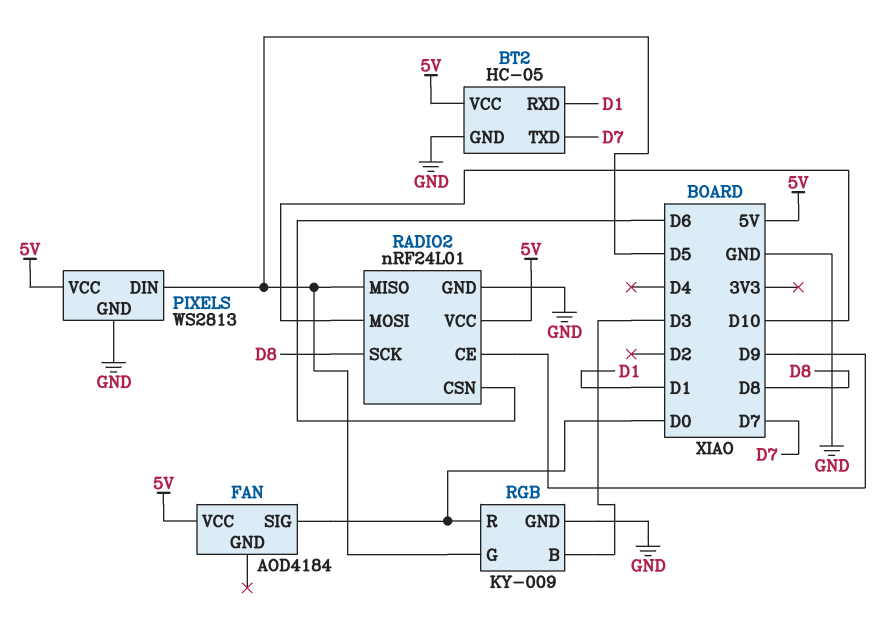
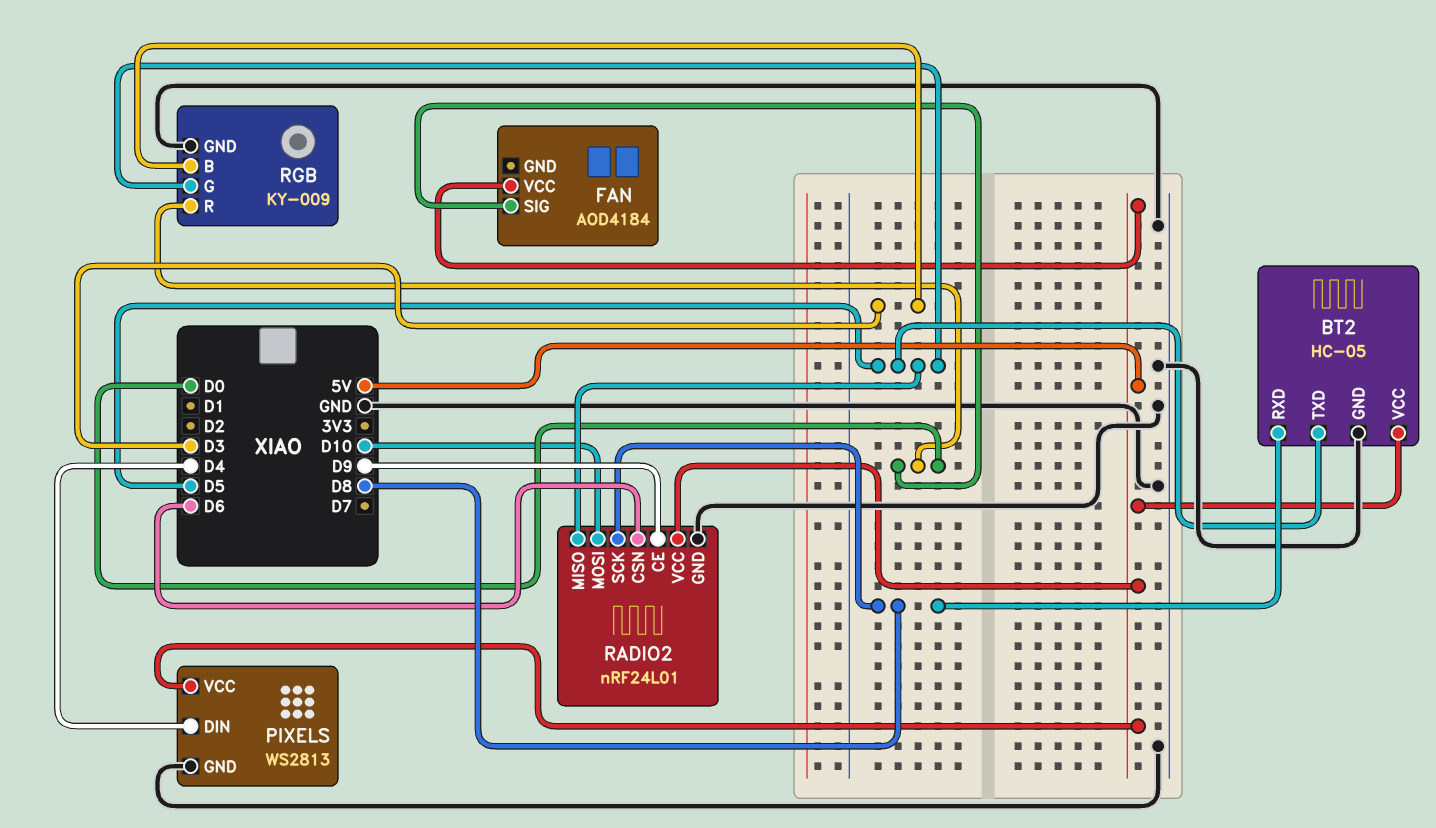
BT2 pin RXD: D1 -> D8
BT2 pin TXD: D7 -> D5
PIXELS pin DIN: D5 -> D4

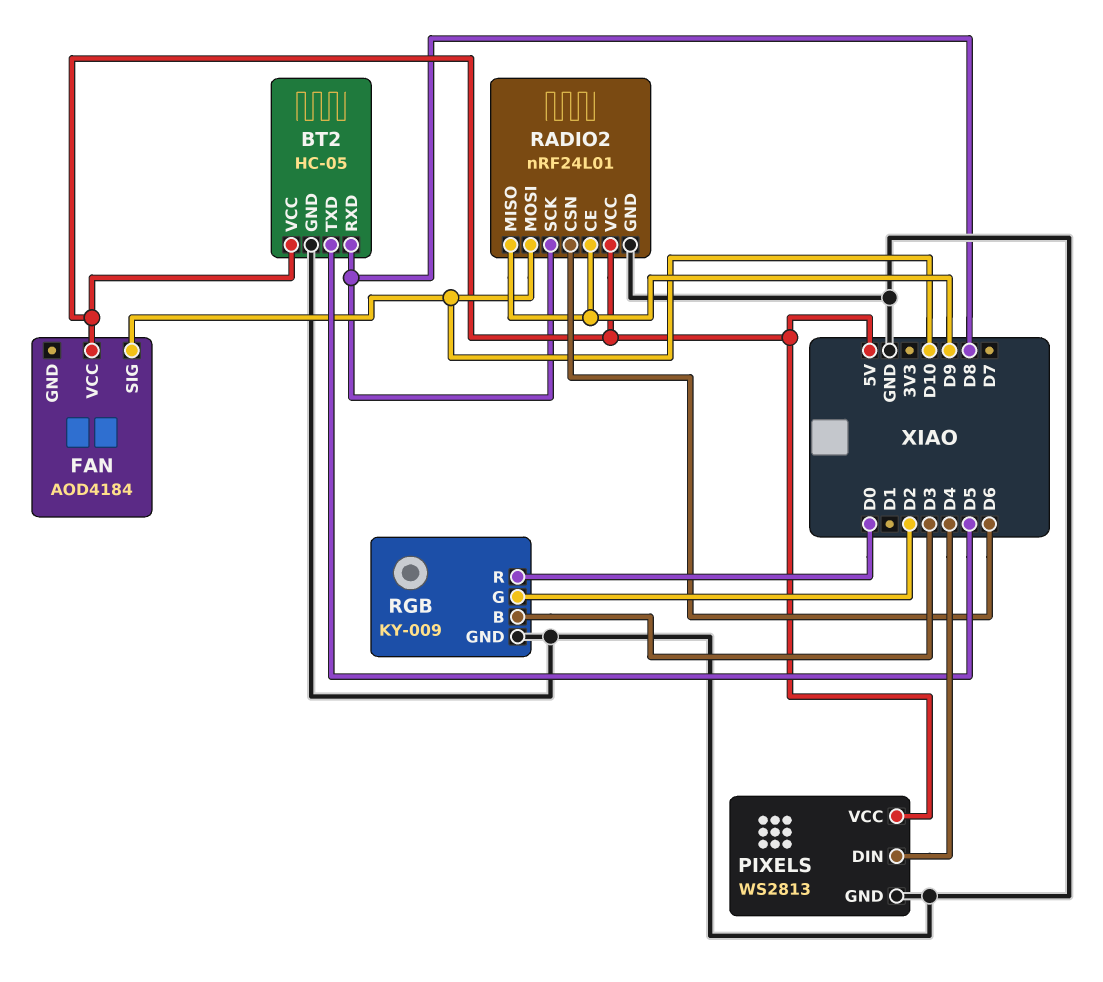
FAN pin SIG: D0 -> D10
RADIO2 pin MISO: D5 -> D9
RGB pin G: D5 -> D2

